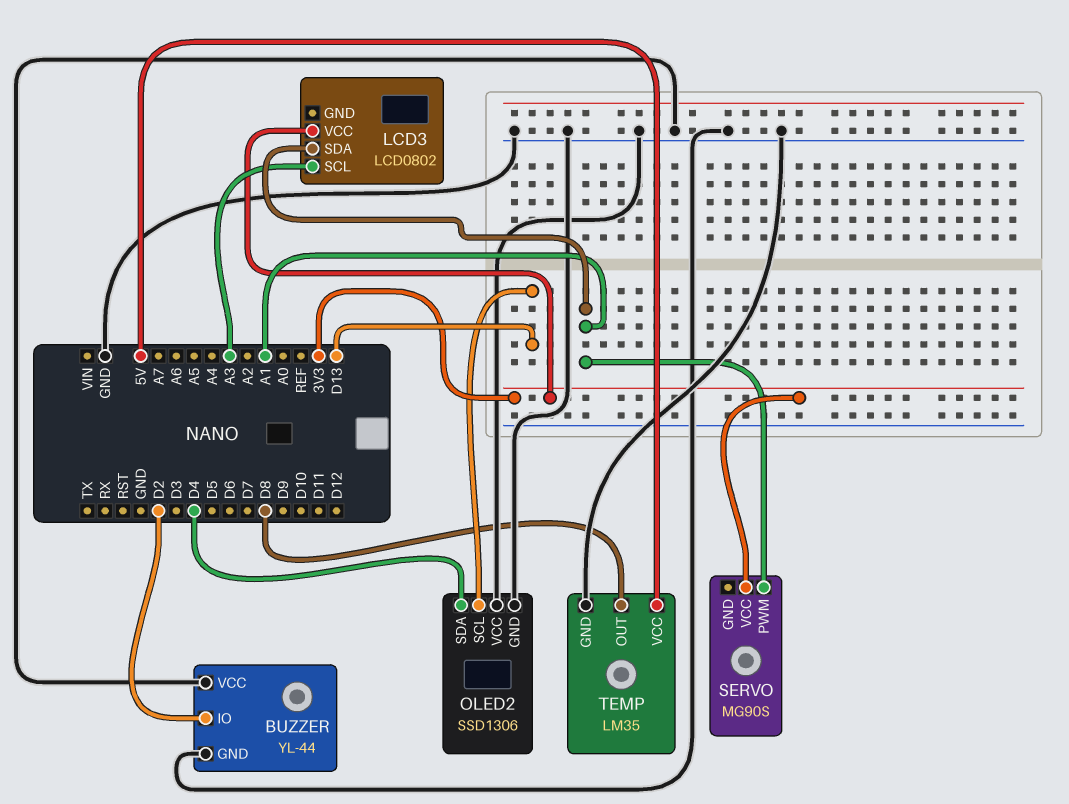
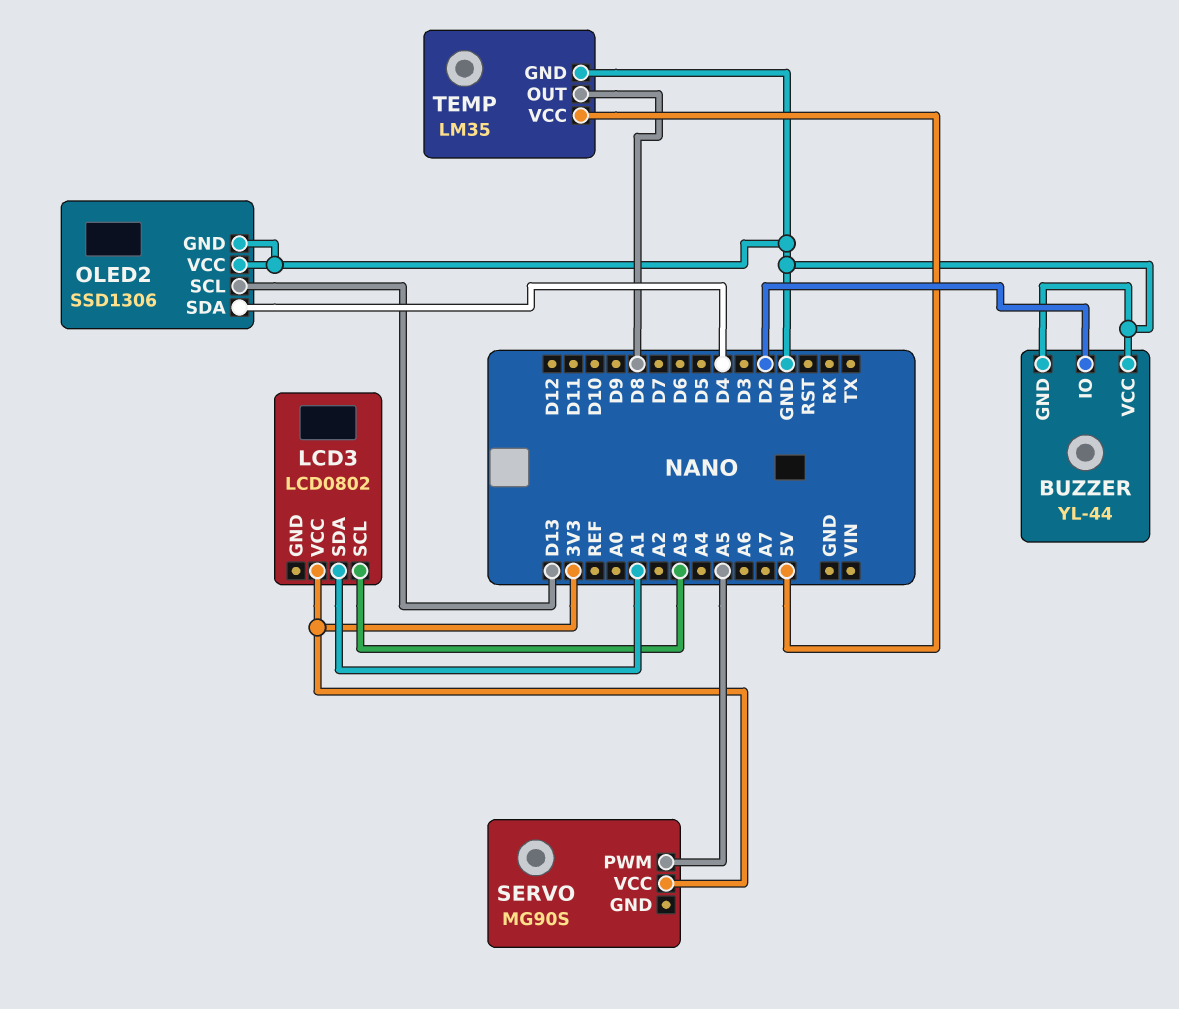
SERVO pin PWM: A1 -> A5

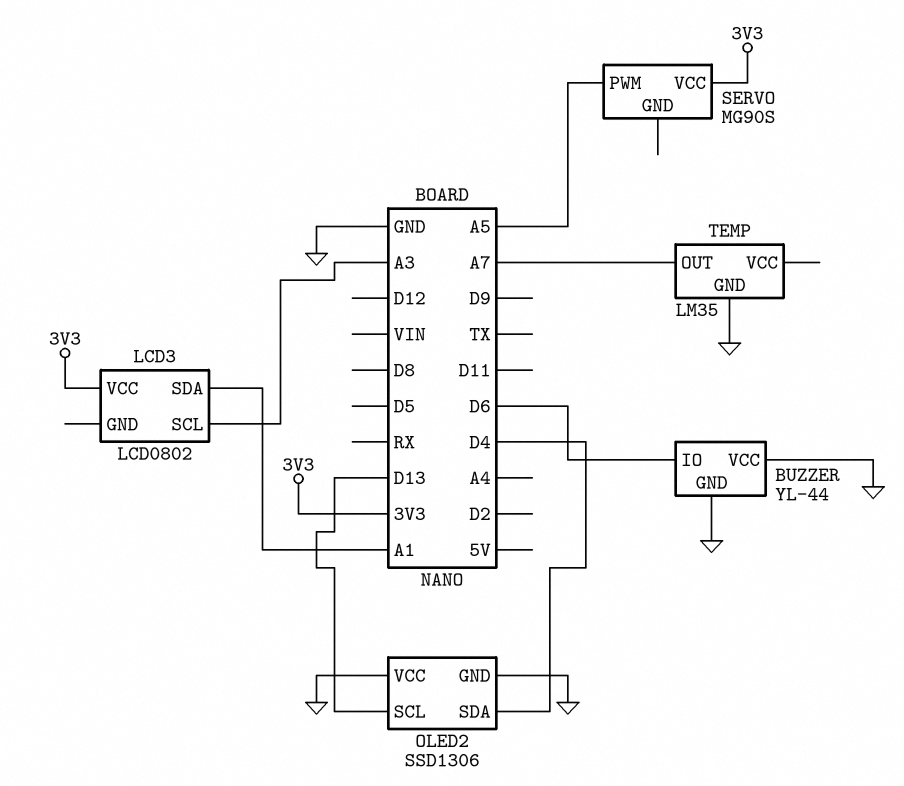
BUZZER pin IO: D2 -> D6
TEMP pin OUT: D8 -> A7
TEMP pin VCC: 5V -> none

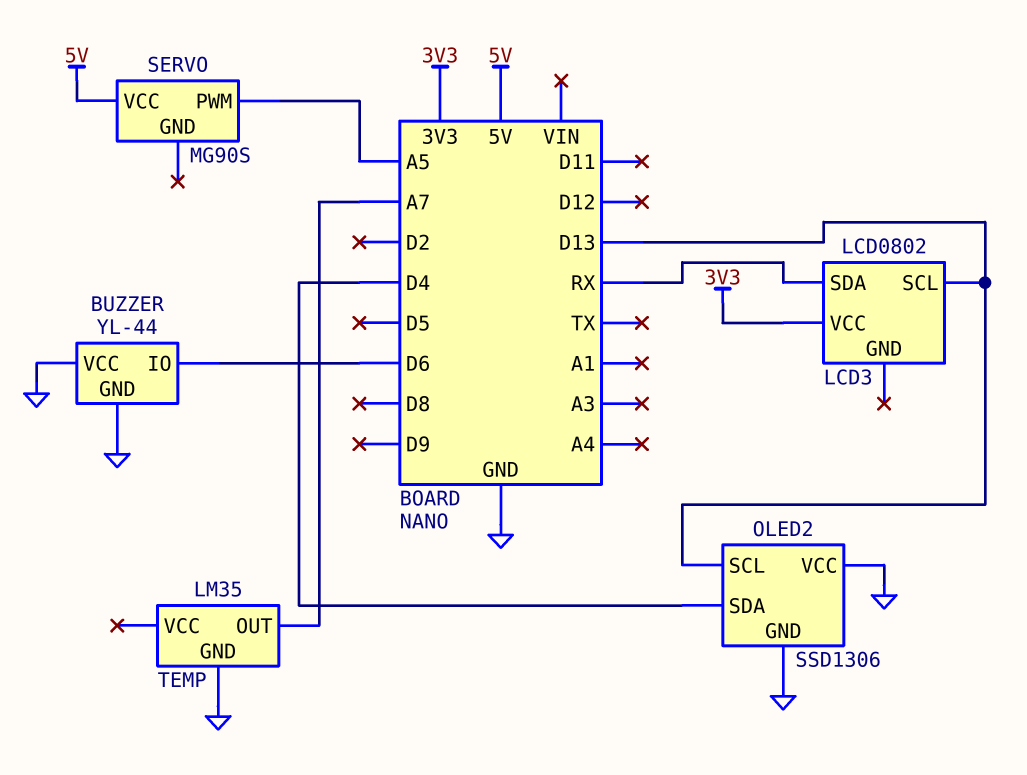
LCD3 pin SCL: A3 -> D13
LCD3 pin SDA: A1 -> RX
SERVO pin VCC: 3V3 -> 5V

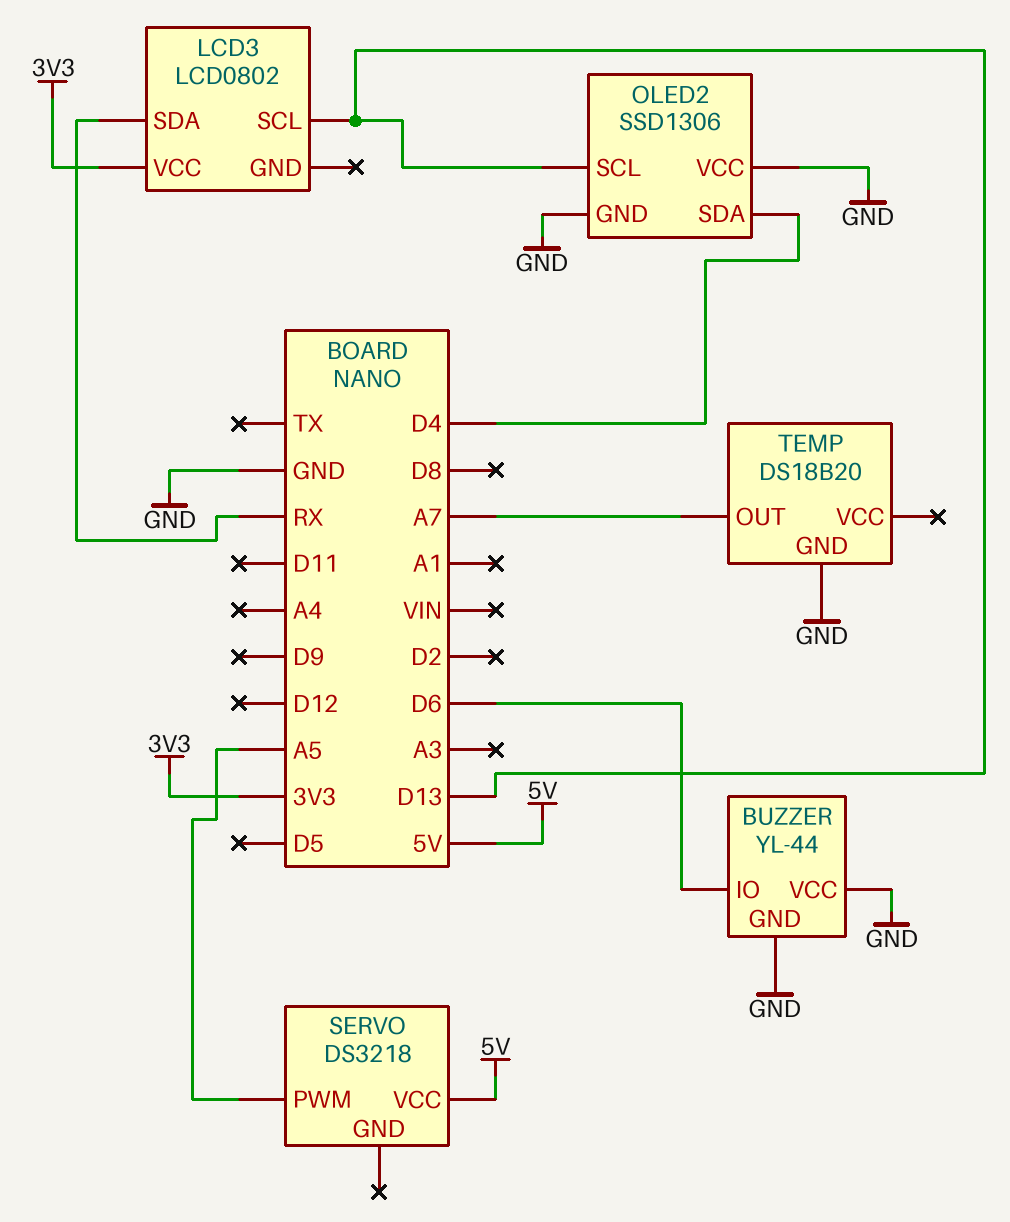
SERVO: MG90S -> DS3218
TEMP: LM35 -> DS18B20

